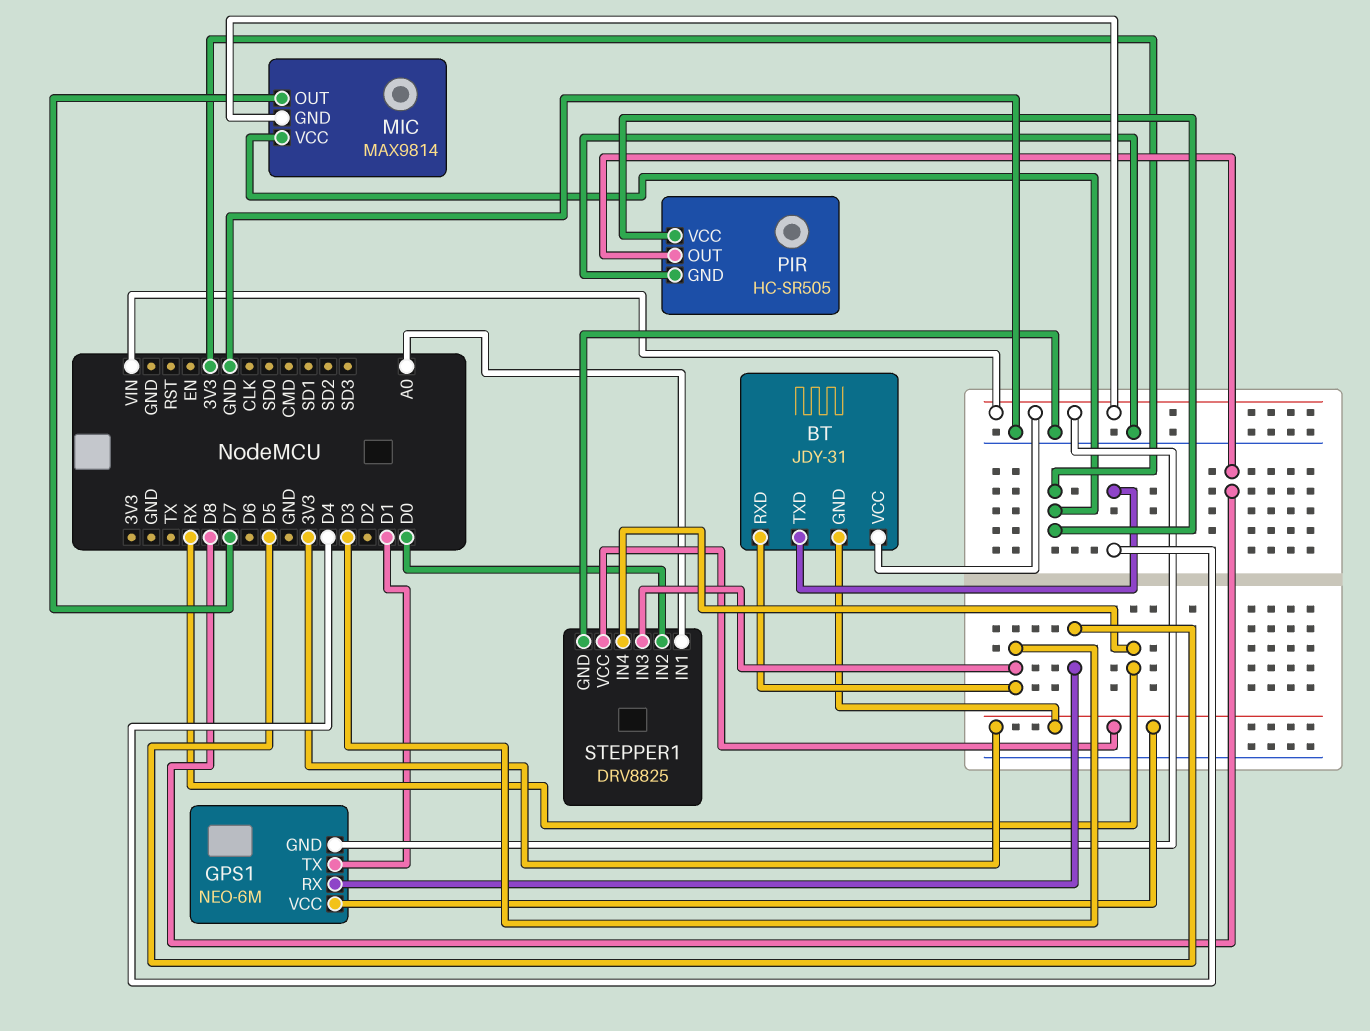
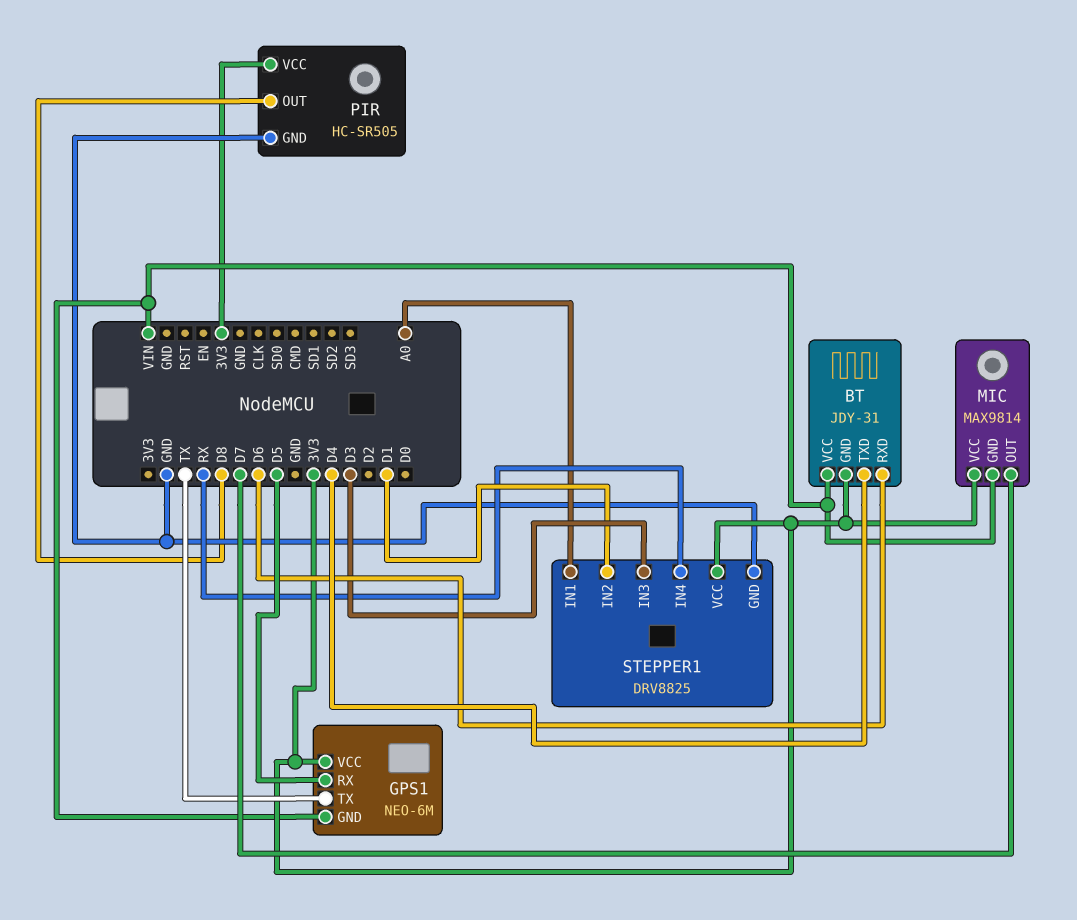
BT pin RXD: D3 -> D6
GPS1 pin TX: D1 -> TX
STEPPER1 pin IN2: D0 -> D1

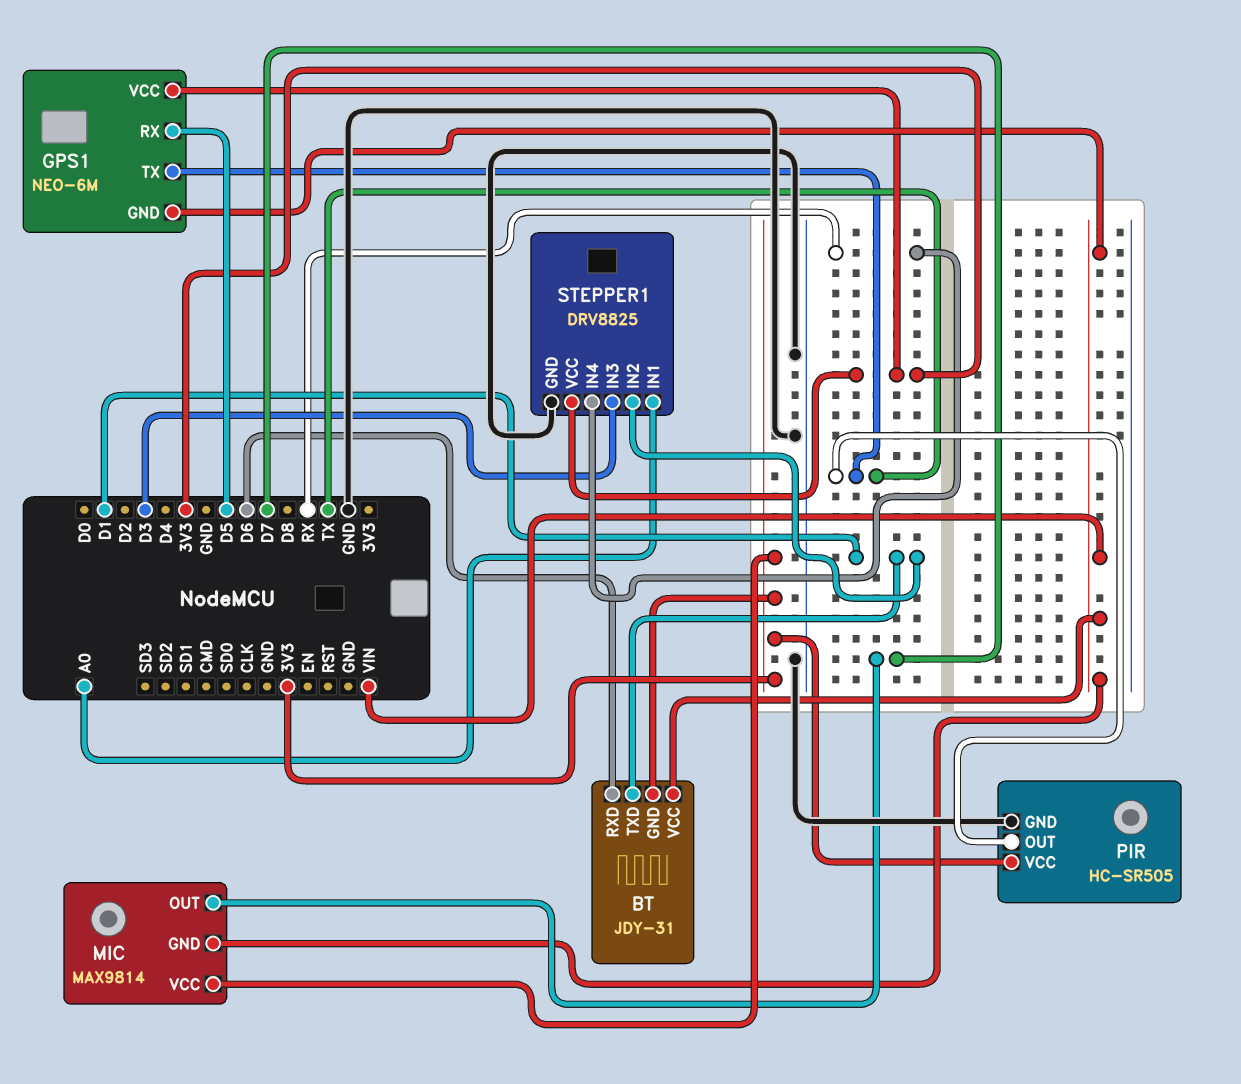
BT pin TXD: D4 -> D1
PIR pin OUT: D8 -> TX

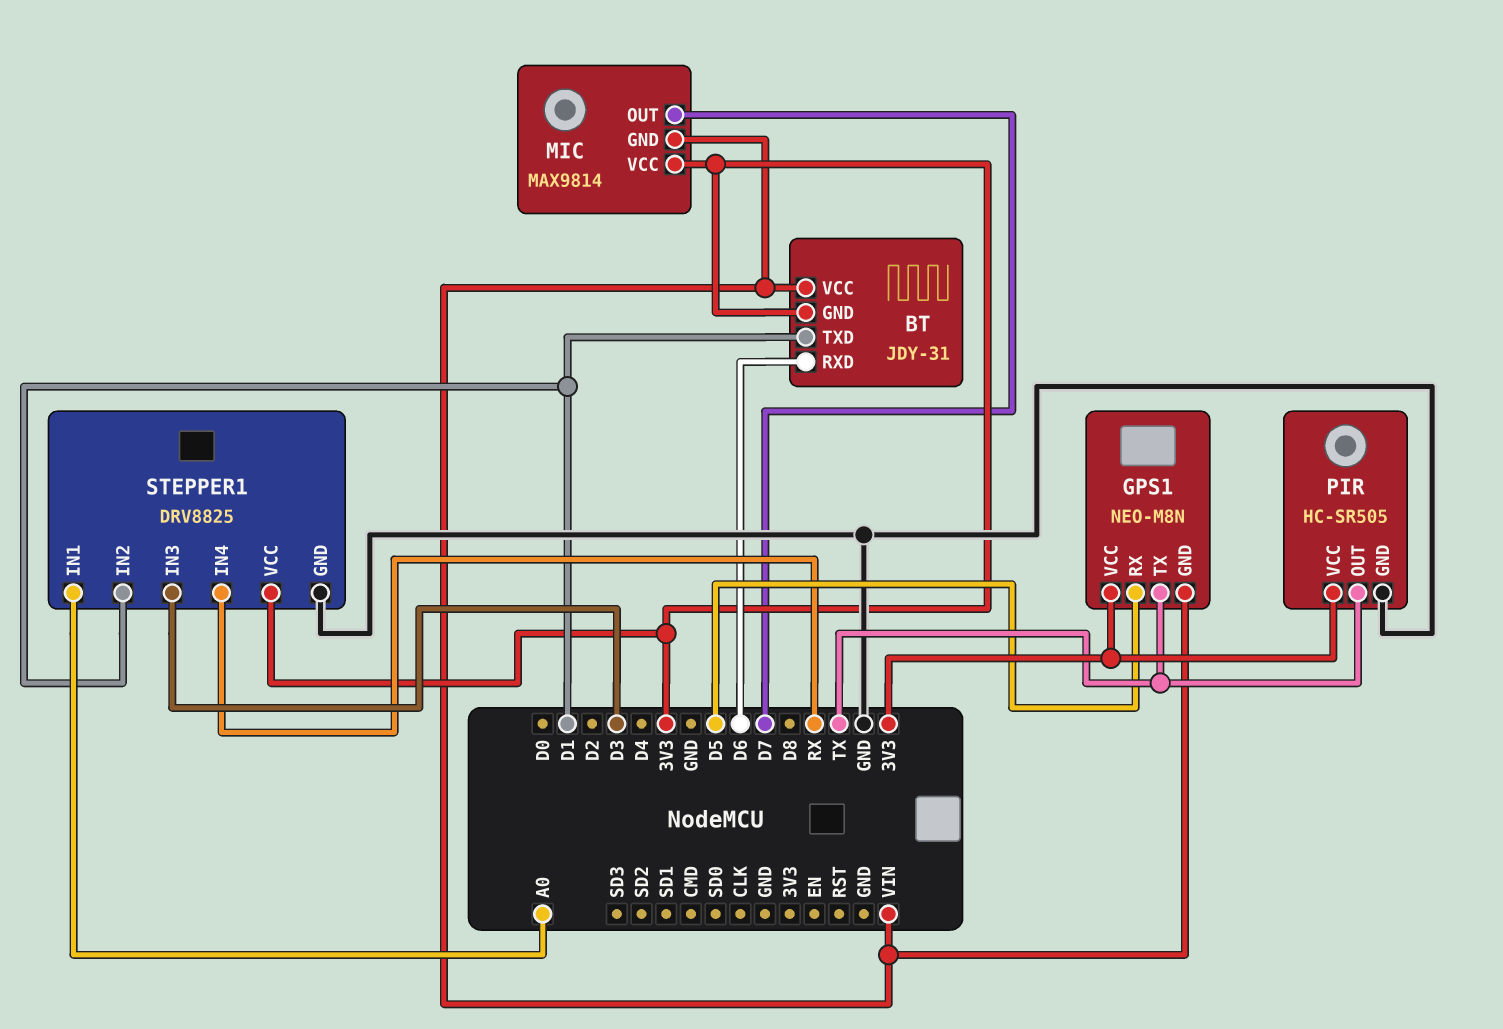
GPS1: NEO-6M -> NEO-M8N

